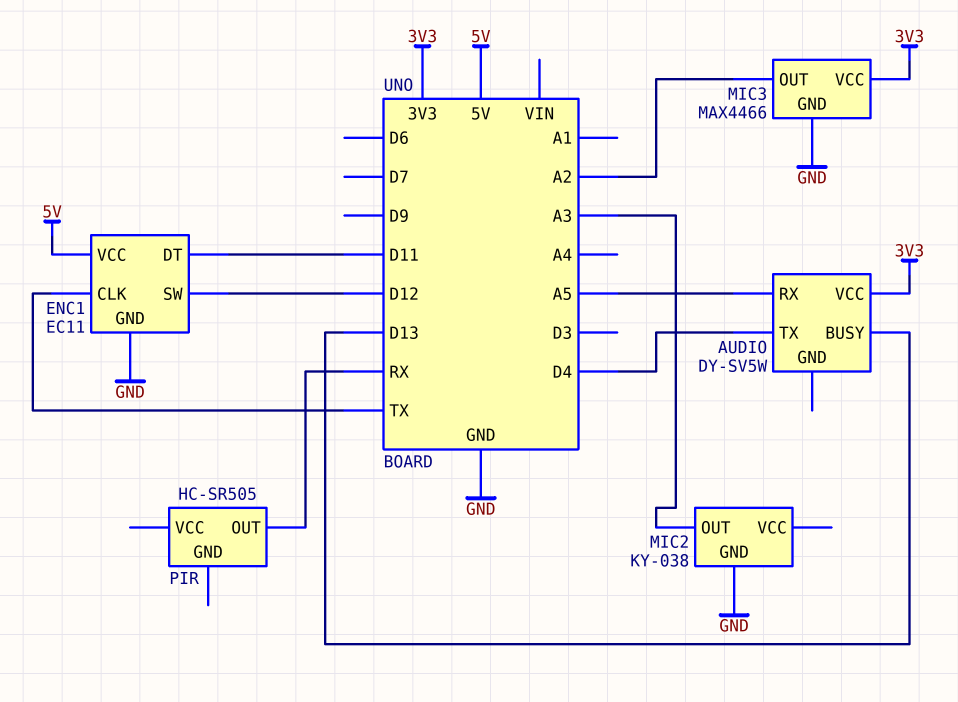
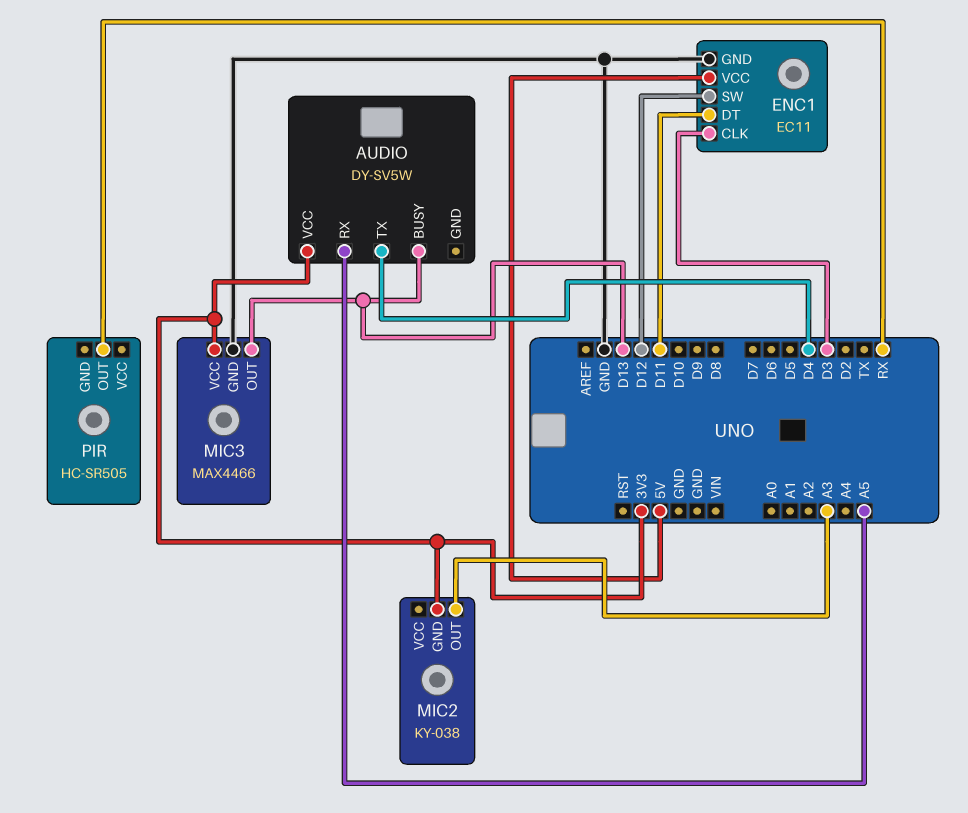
ENC1 pin CLK: TX -> D3
MIC2 pin GND: GND -> 3V3
MIC3 pin OUT: A2 -> D13

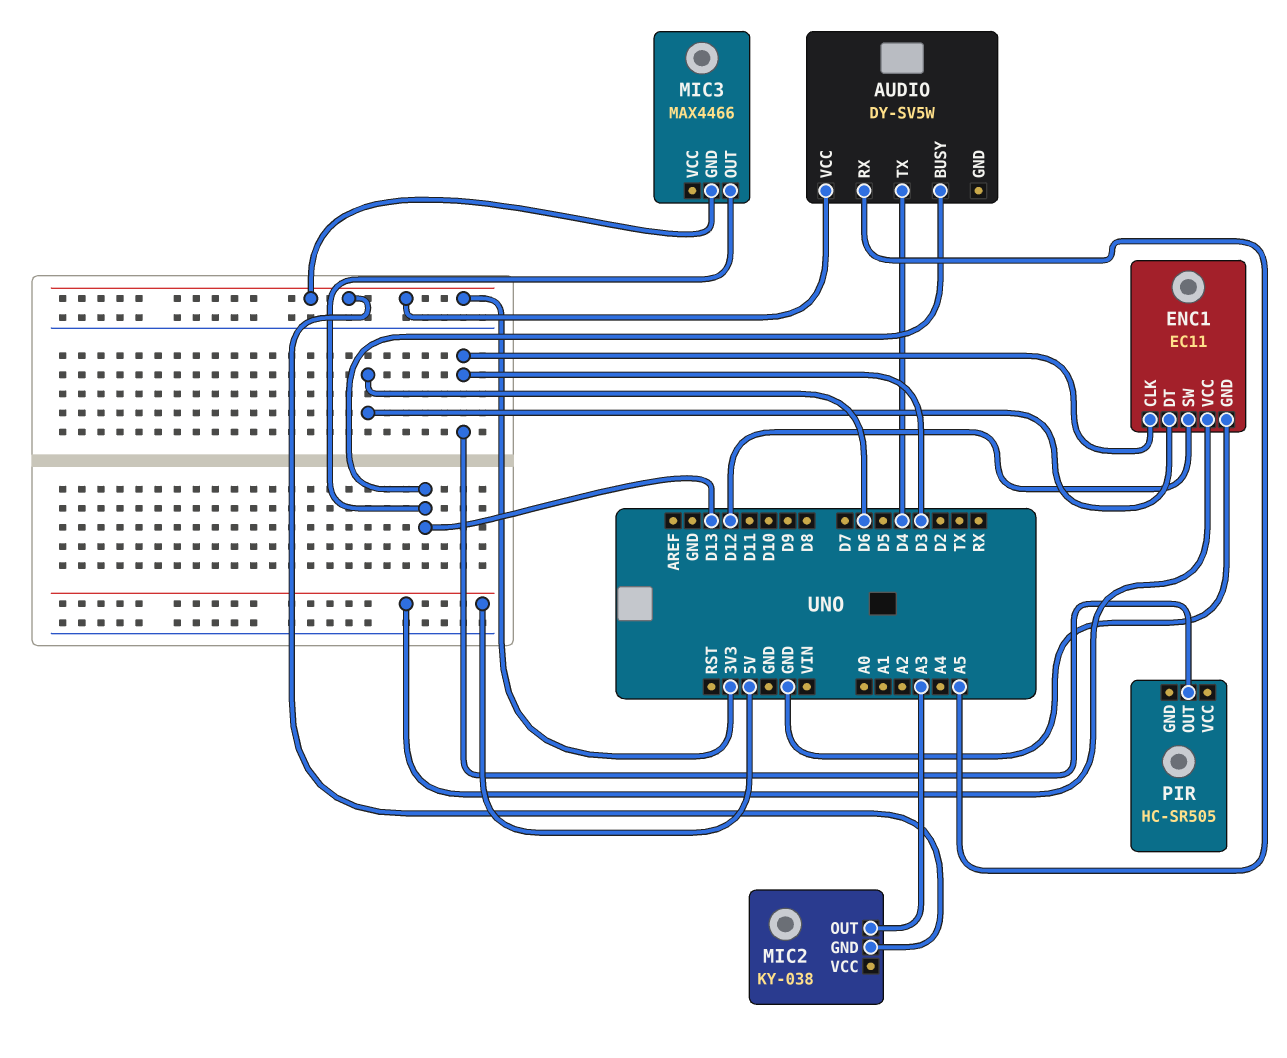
ENC1 pin DT: D11 -> D6
MIC3 pin GND: GND -> 3V3
MIC3 pin VCC: 3V3 -> none
PIR pin OUT: RX -> D3

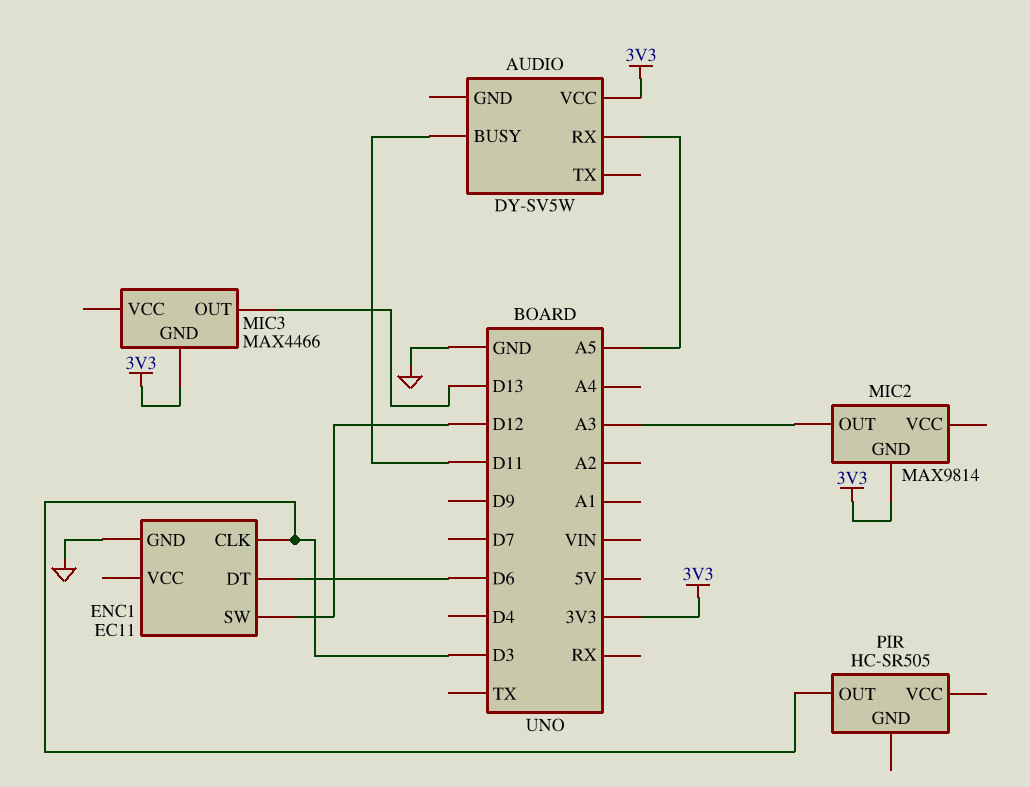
AUDIO pin BUSY: D13 -> D11
AUDIO pin TX: D4 -> none
ENC1 pin VCC: 5V -> none
MIC2: KY-038 -> MAX9814

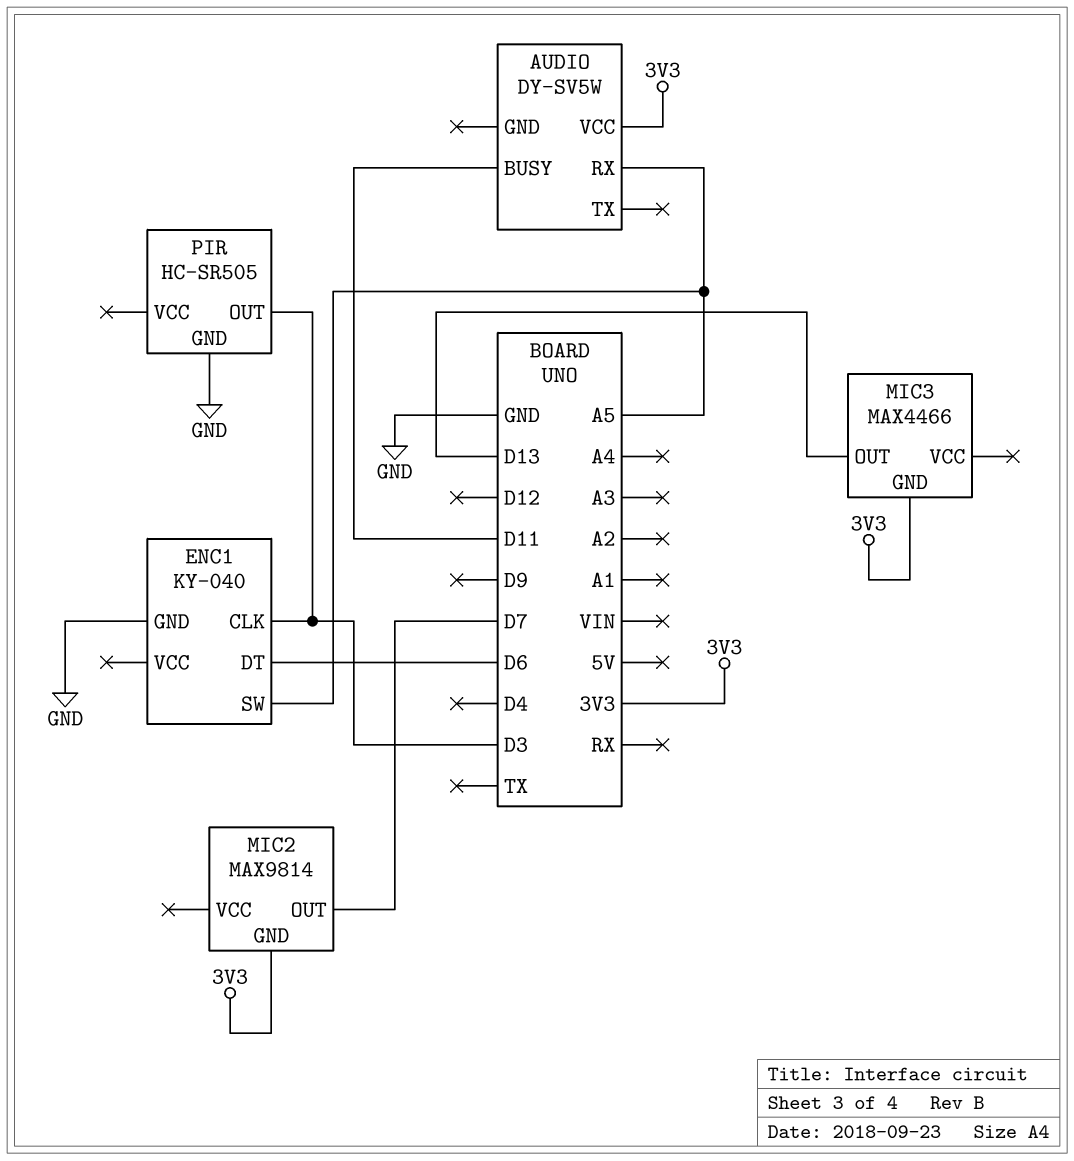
ENC1: EC11 -> KY-040
ENC1 pin SW: D12 -> A5
MIC2 pin OUT: A3 -> D7
PIR pin GND: none -> GND

